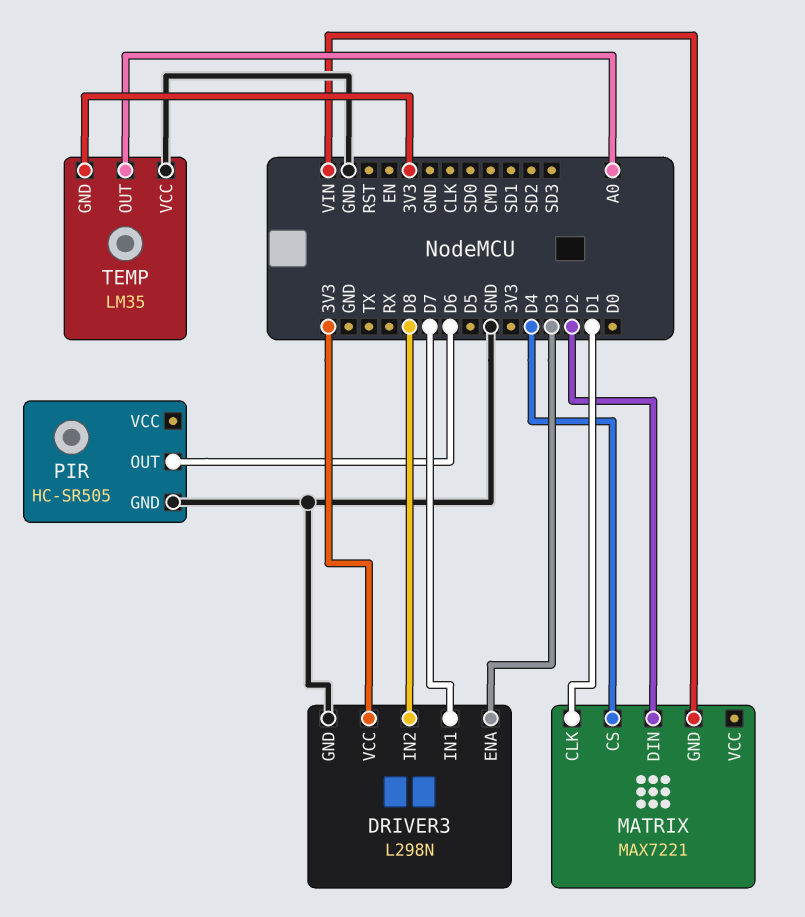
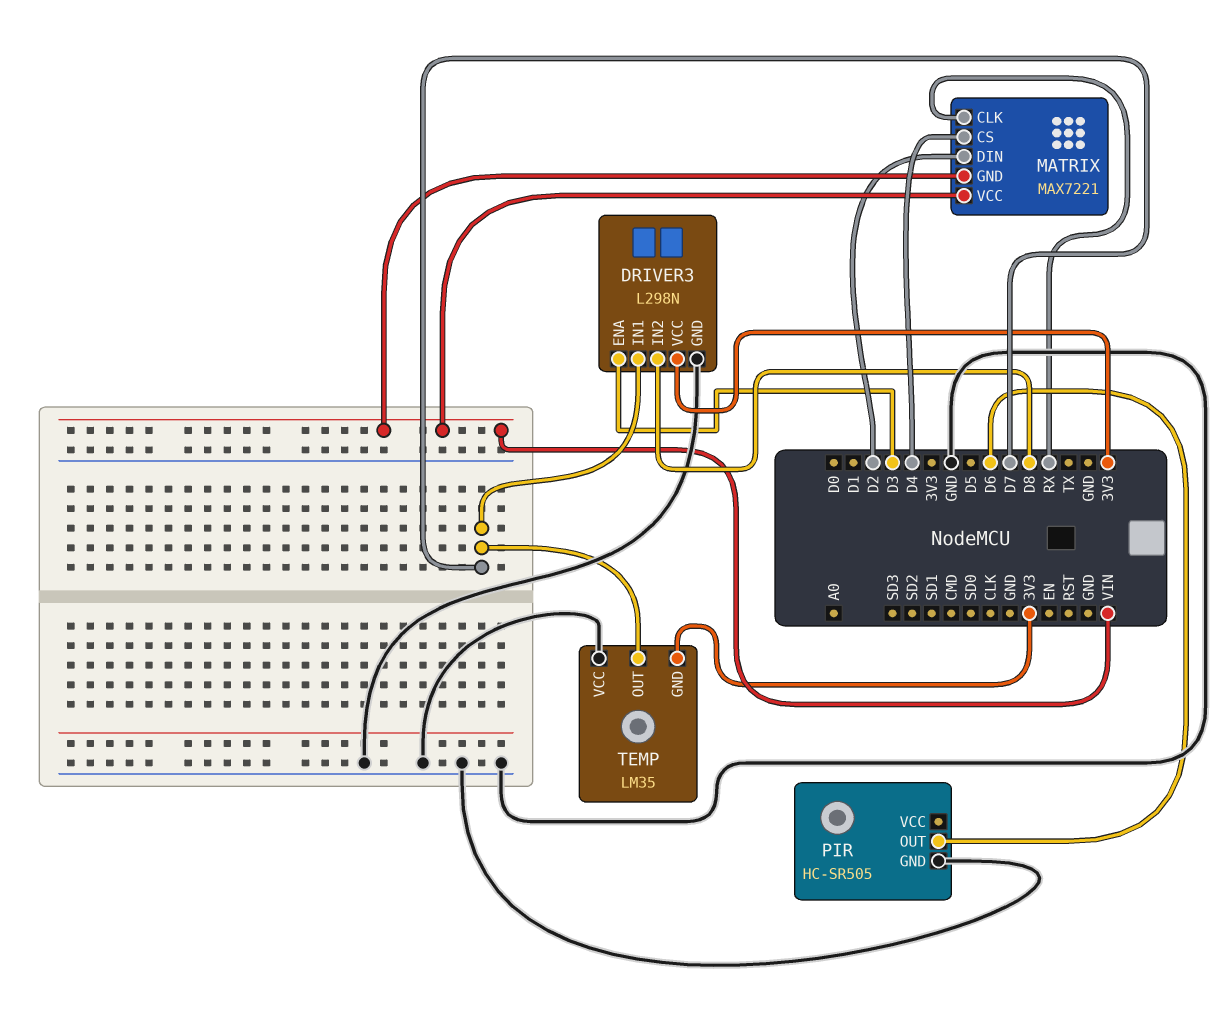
MATRIX pin CLK: D1 -> RX
MATRIX pin VCC: none -> VIN
TEMP pin OUT: A0 -> D7

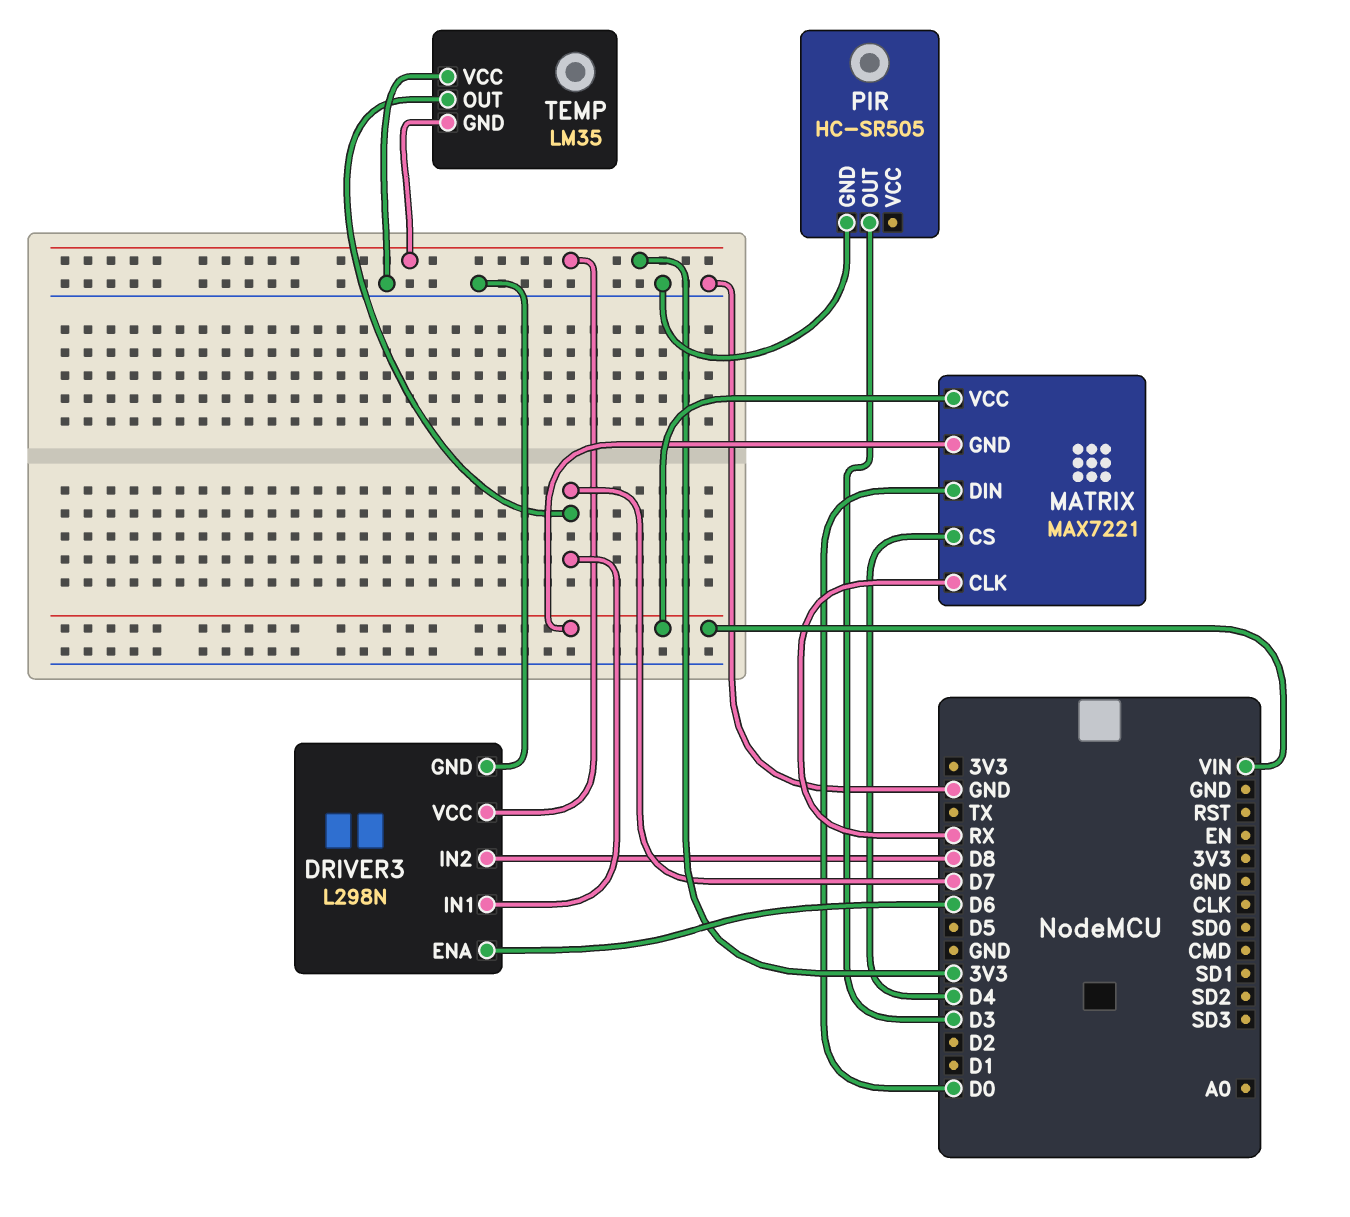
DRIVER3 pin ENA: D3 -> D6
MATRIX pin DIN: D2 -> D0
PIR pin OUT: D6 -> D3

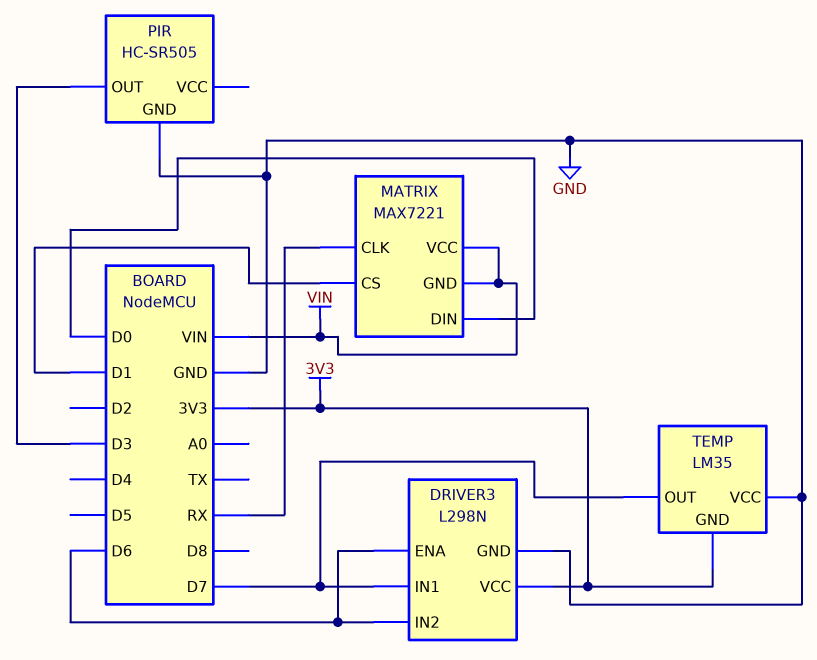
DRIVER3 pin IN2: D8 -> D6
MATRIX pin CS: D4 -> D1

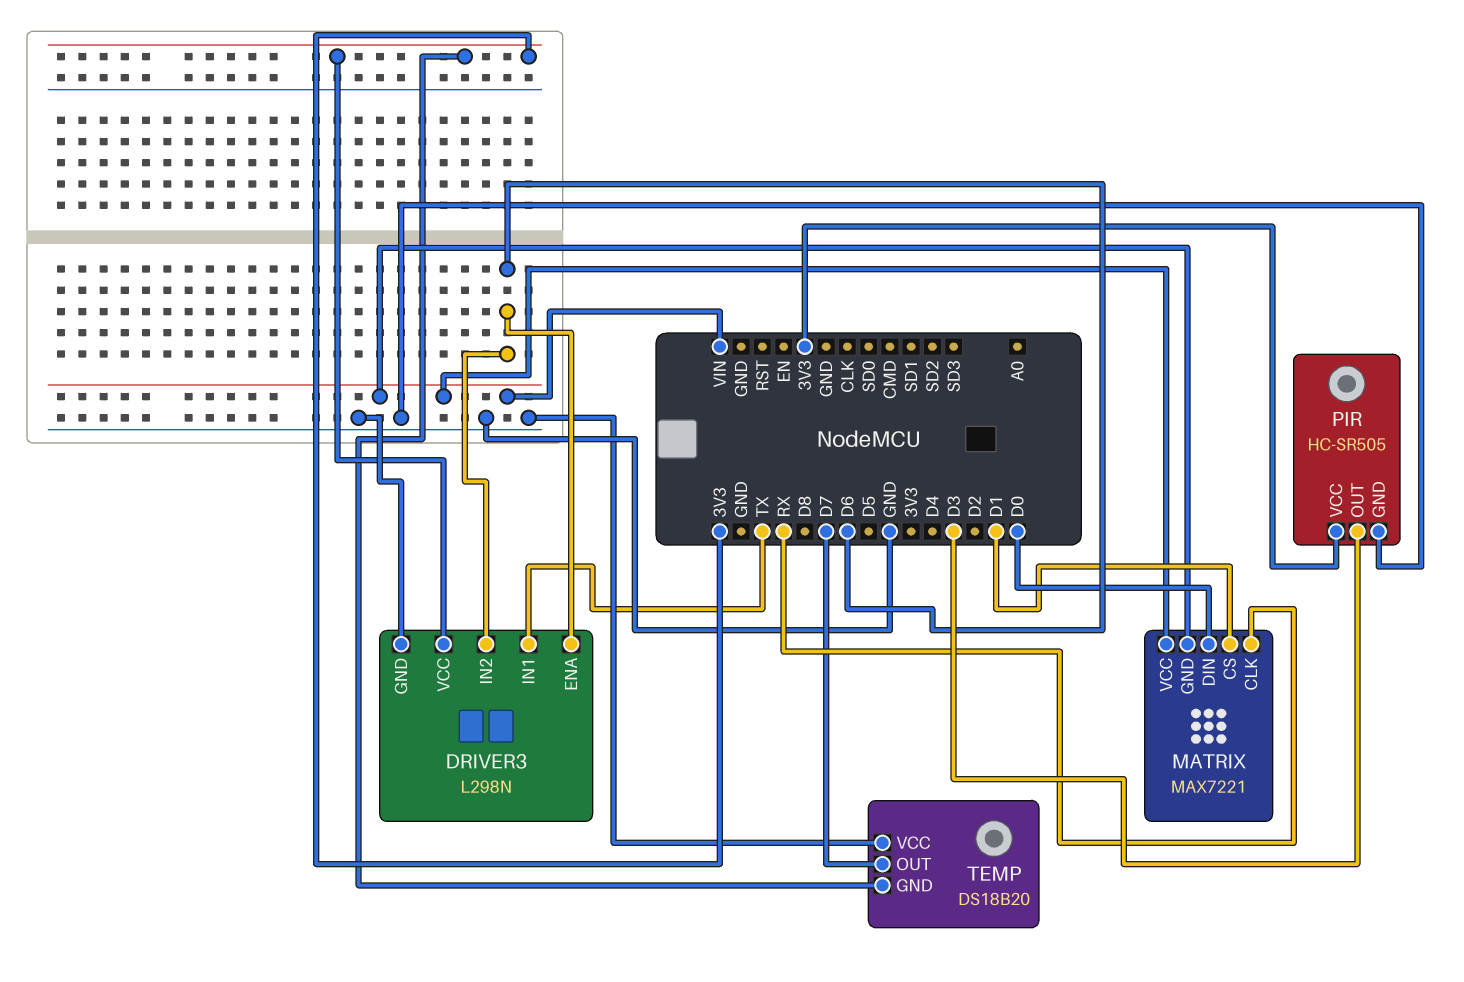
DRIVER3 pin IN1: D7 -> TX
PIR pin VCC: none -> 3V3
TEMP: LM35 -> DS18B20

